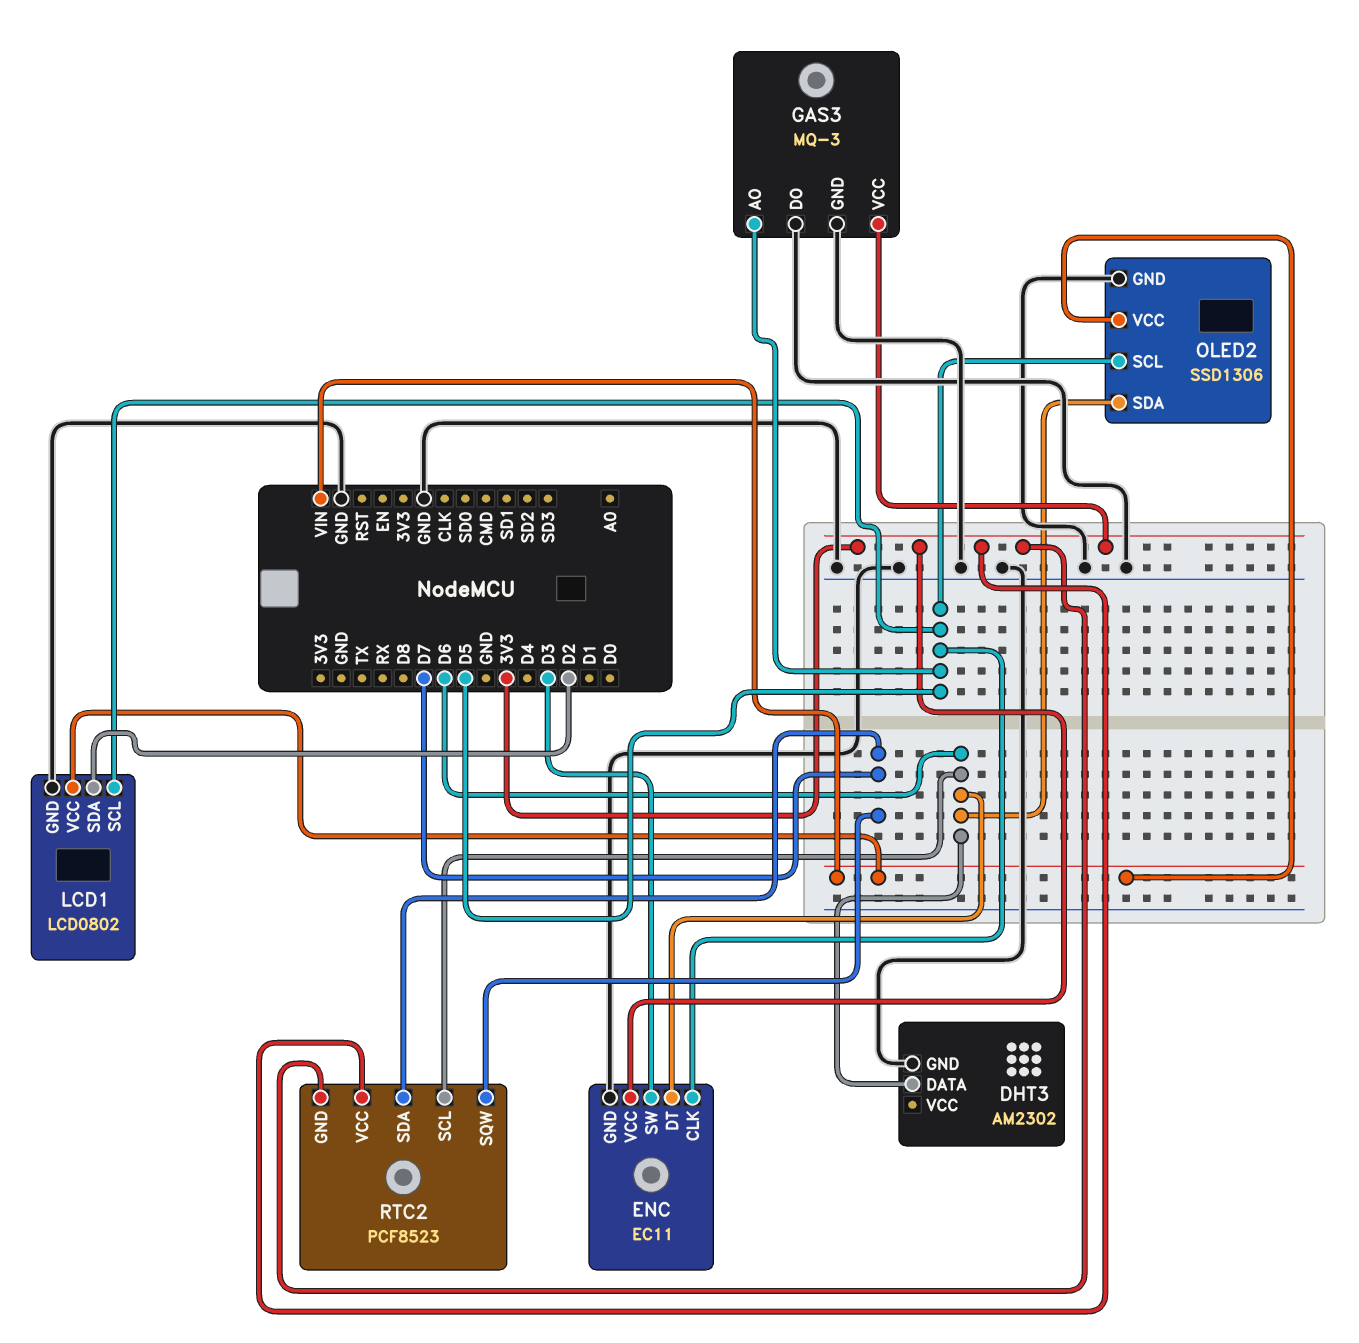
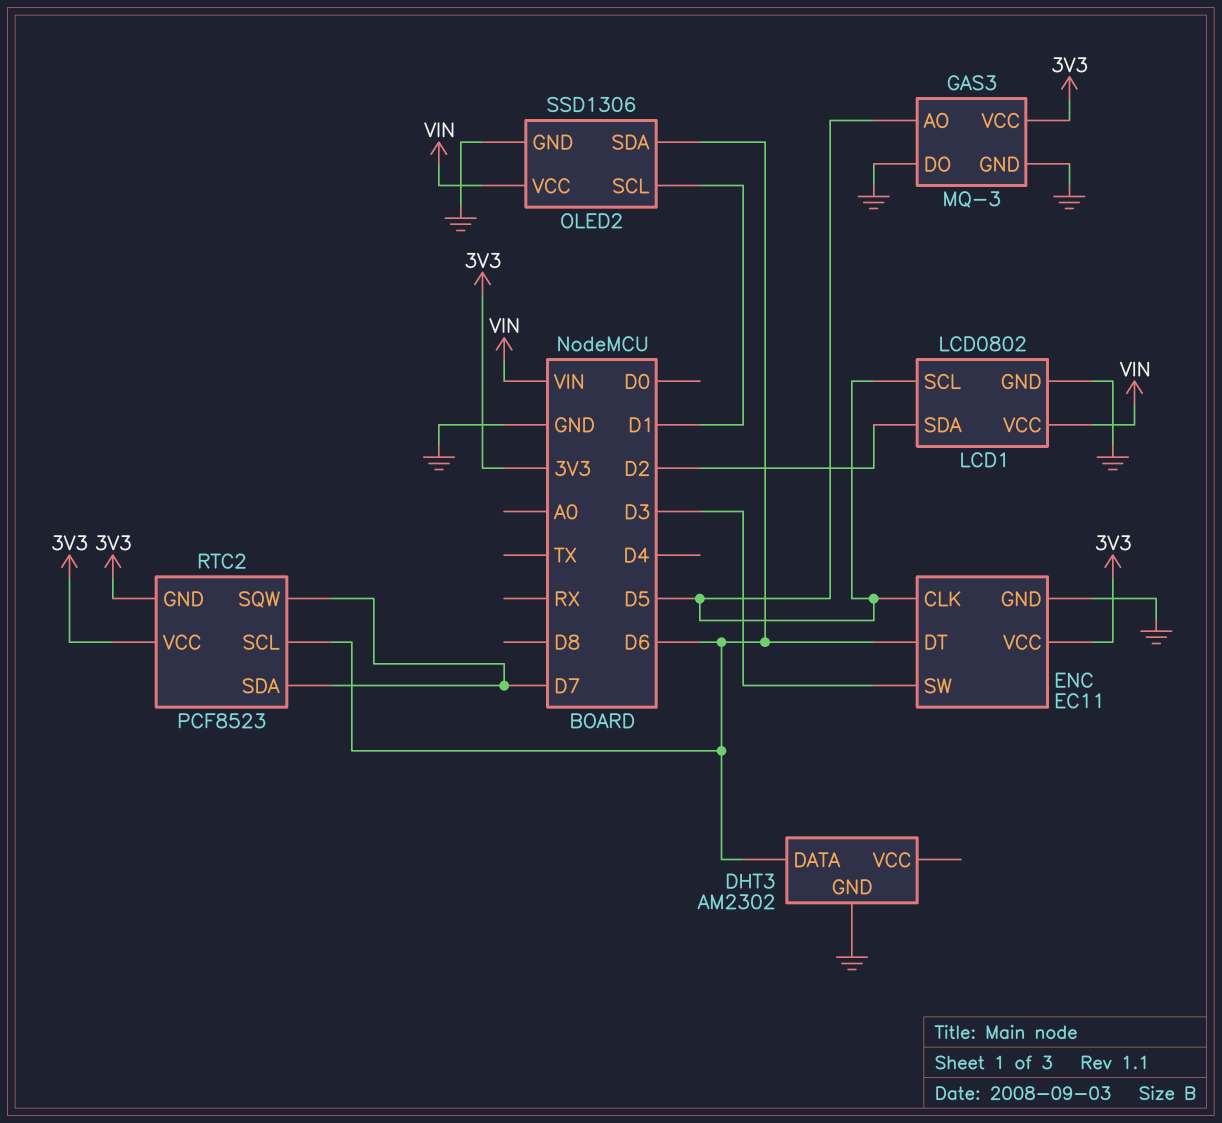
OLED2 pin SCL: D5 -> D1

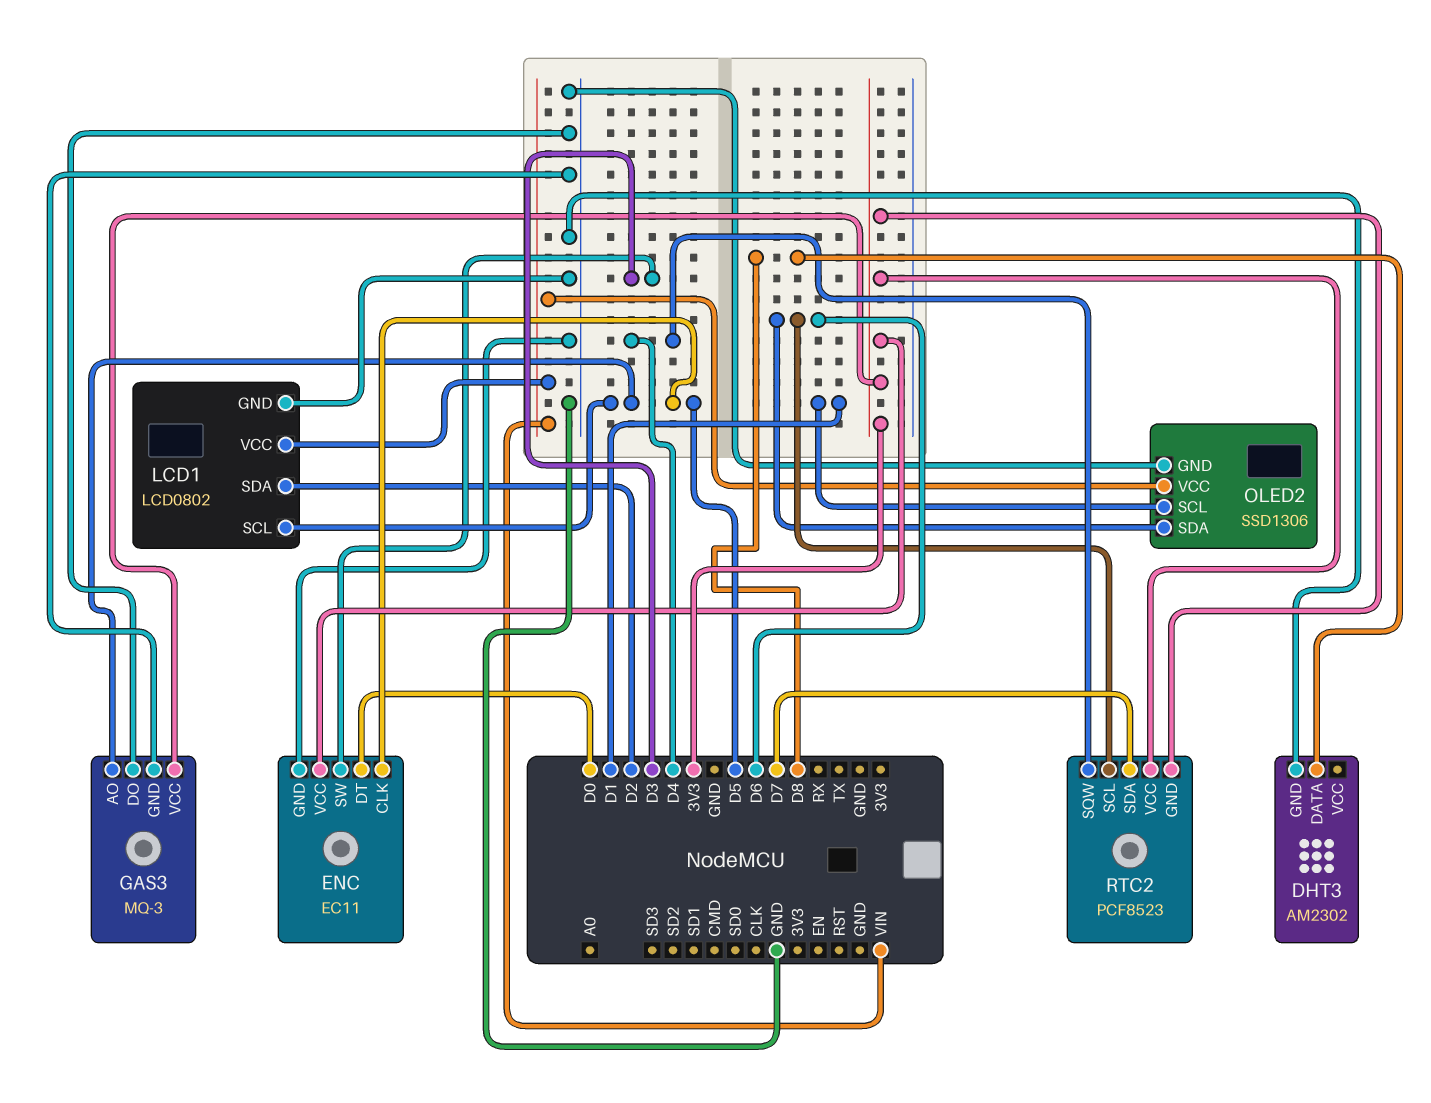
DHT3 pin DATA: D6 -> D8
ENC pin DT: D6 -> D0
RTC2 pin SQW: D7 -> D4

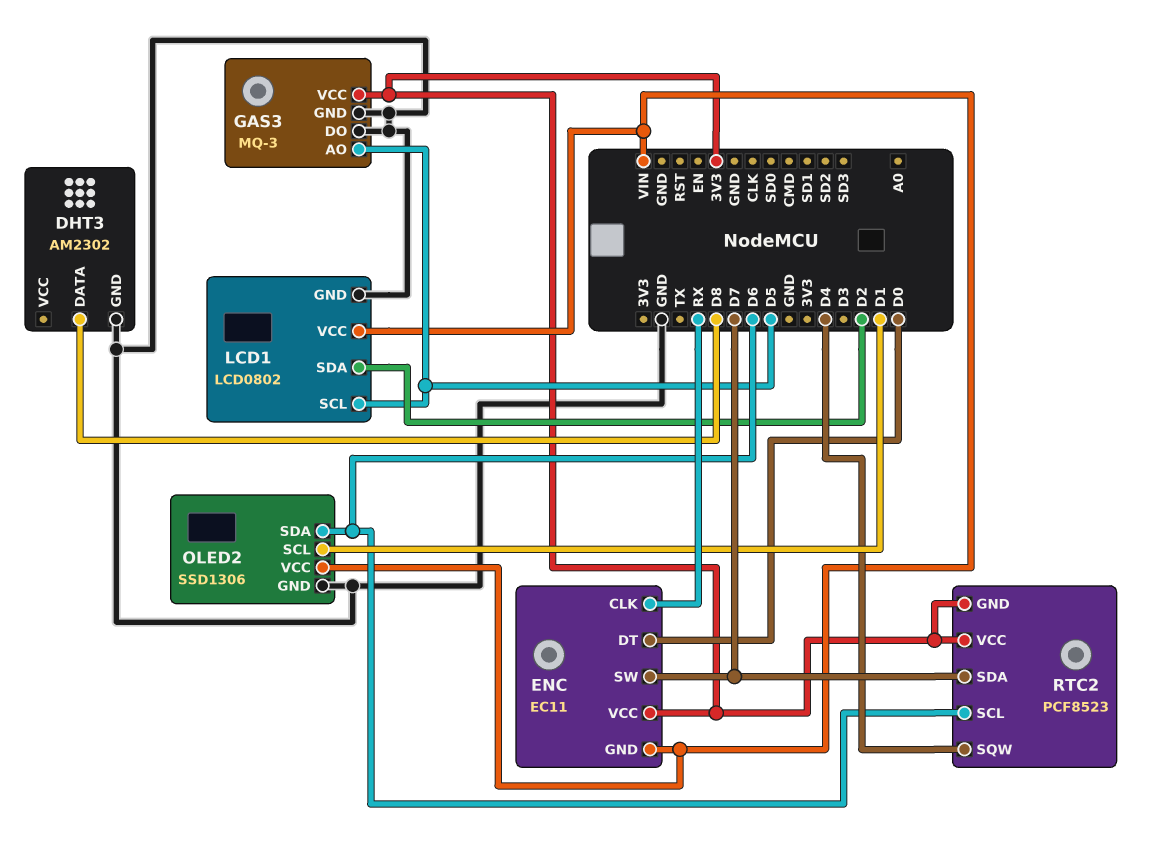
ENC pin CLK: D5 -> RX
ENC pin GND: GND -> VIN
ENC pin SW: D3 -> D7

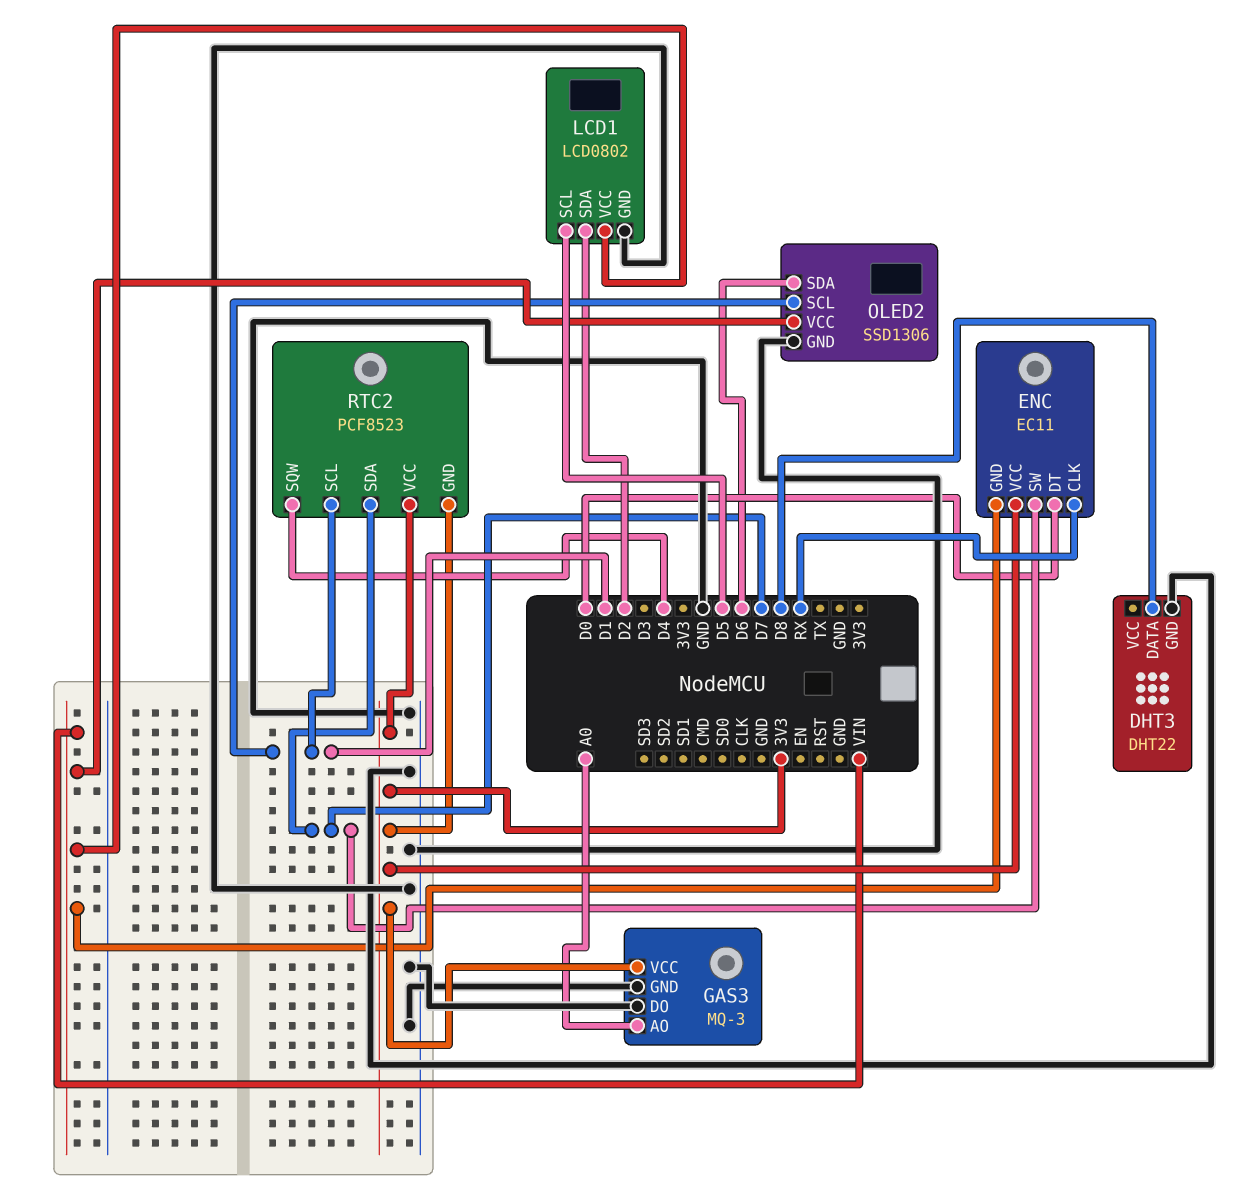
DHT3: AM2302 -> DHT22
GAS3 pin AO: D5 -> A0
RTC2 pin SCL: D6 -> D1

